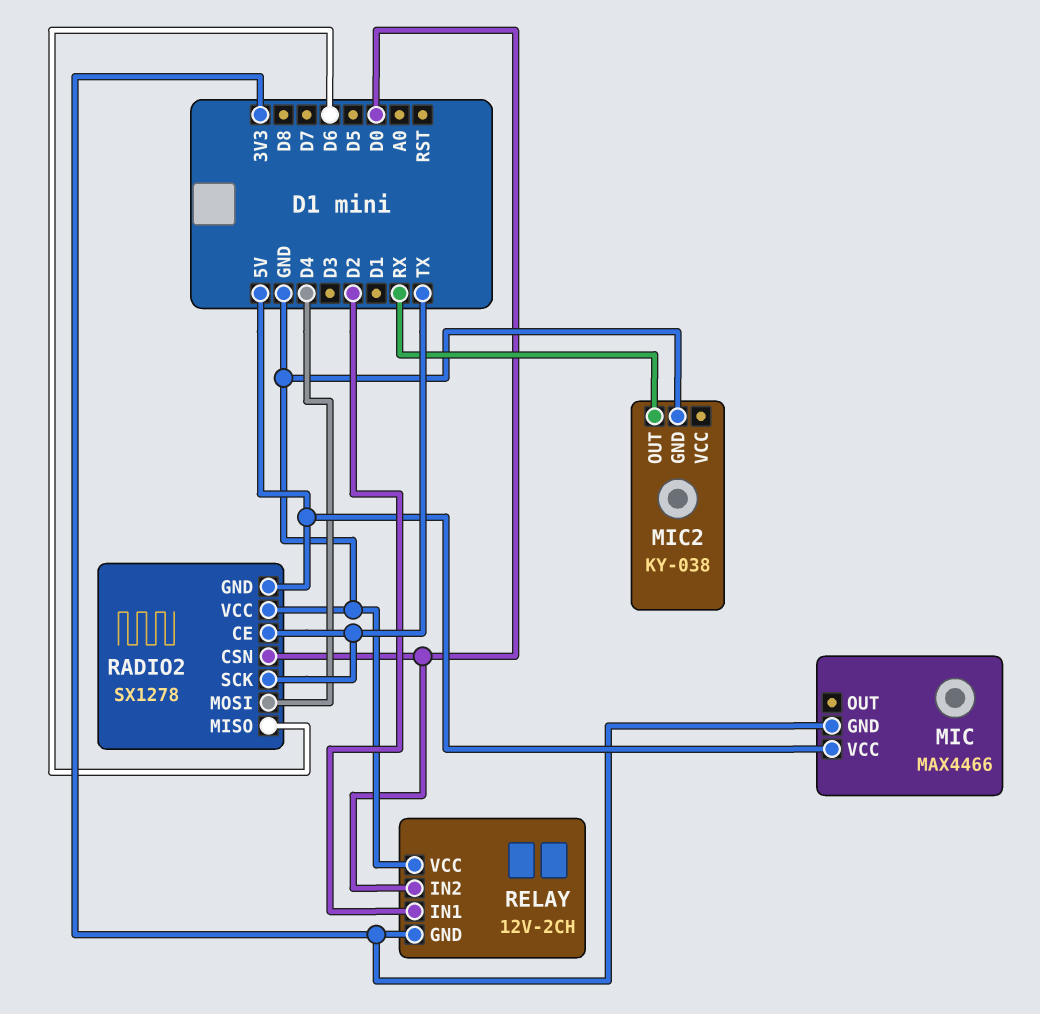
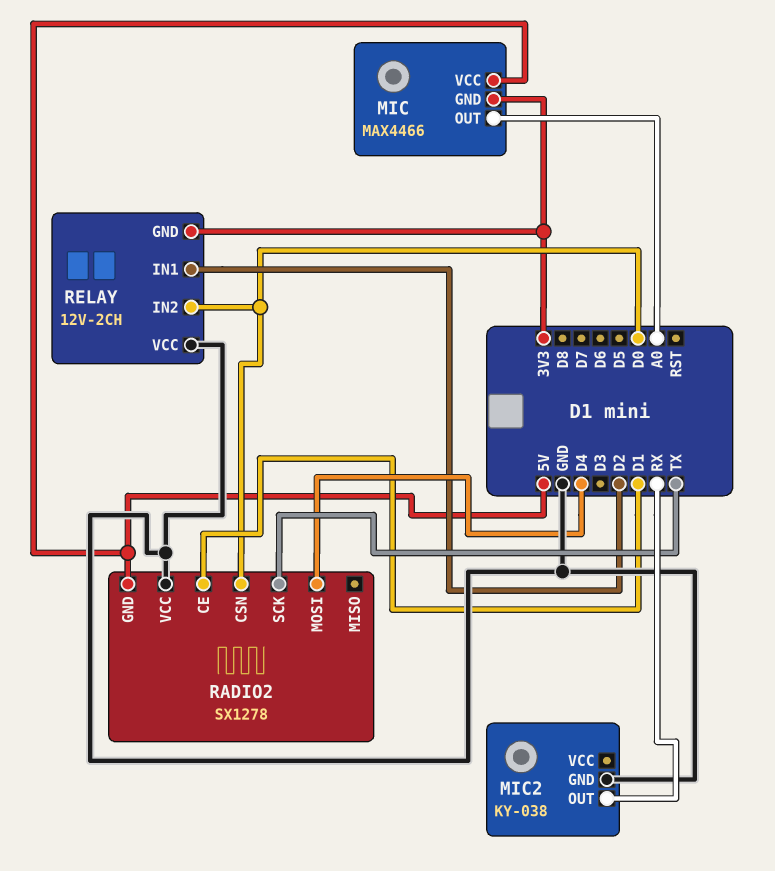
MIC pin OUT: none -> A0
RADIO2 pin CE: TX -> D1
RADIO2 pin MISO: D6 -> none

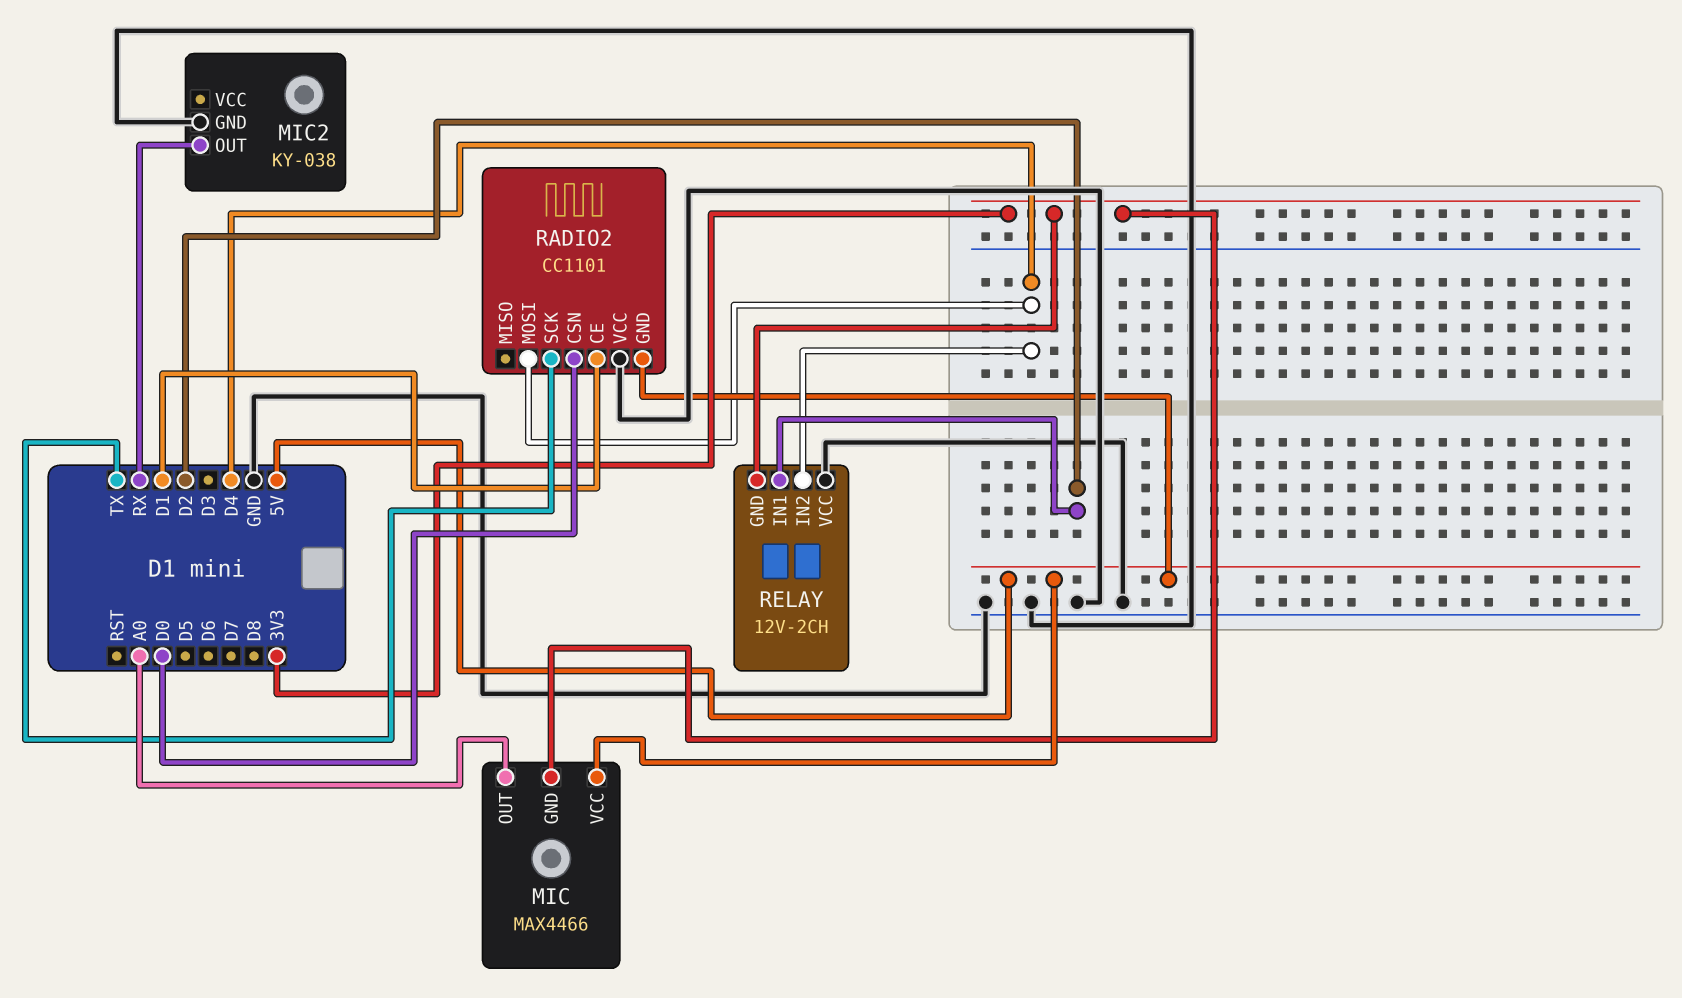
RADIO2: SX1278 -> CC1101
RELAY pin IN2: D0 -> D4

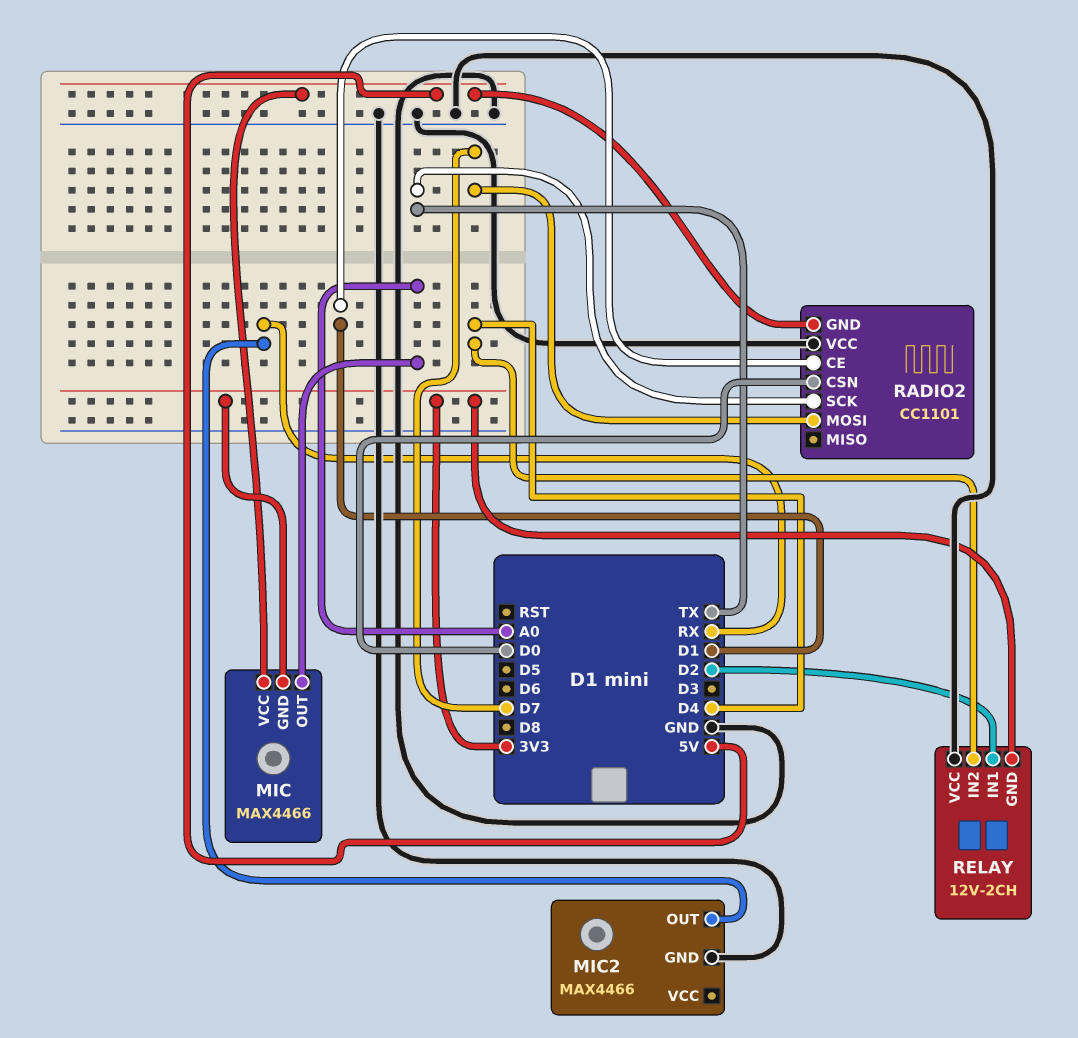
MIC2: KY-038 -> MAX4466
RADIO2 pin MOSI: D4 -> D7

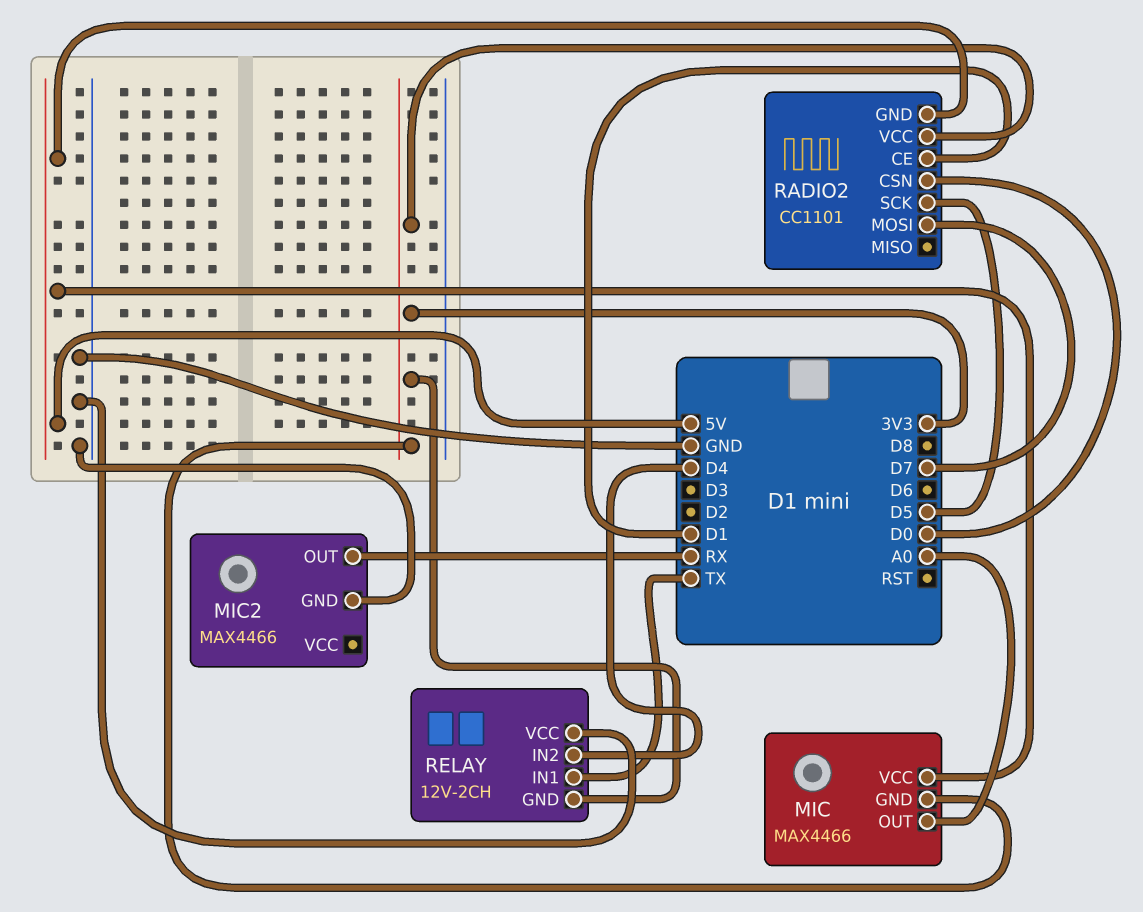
RADIO2 pin SCK: TX -> D5
RADIO2 pin VCC: GND -> 3V3
RELAY pin IN1: D2 -> TX

